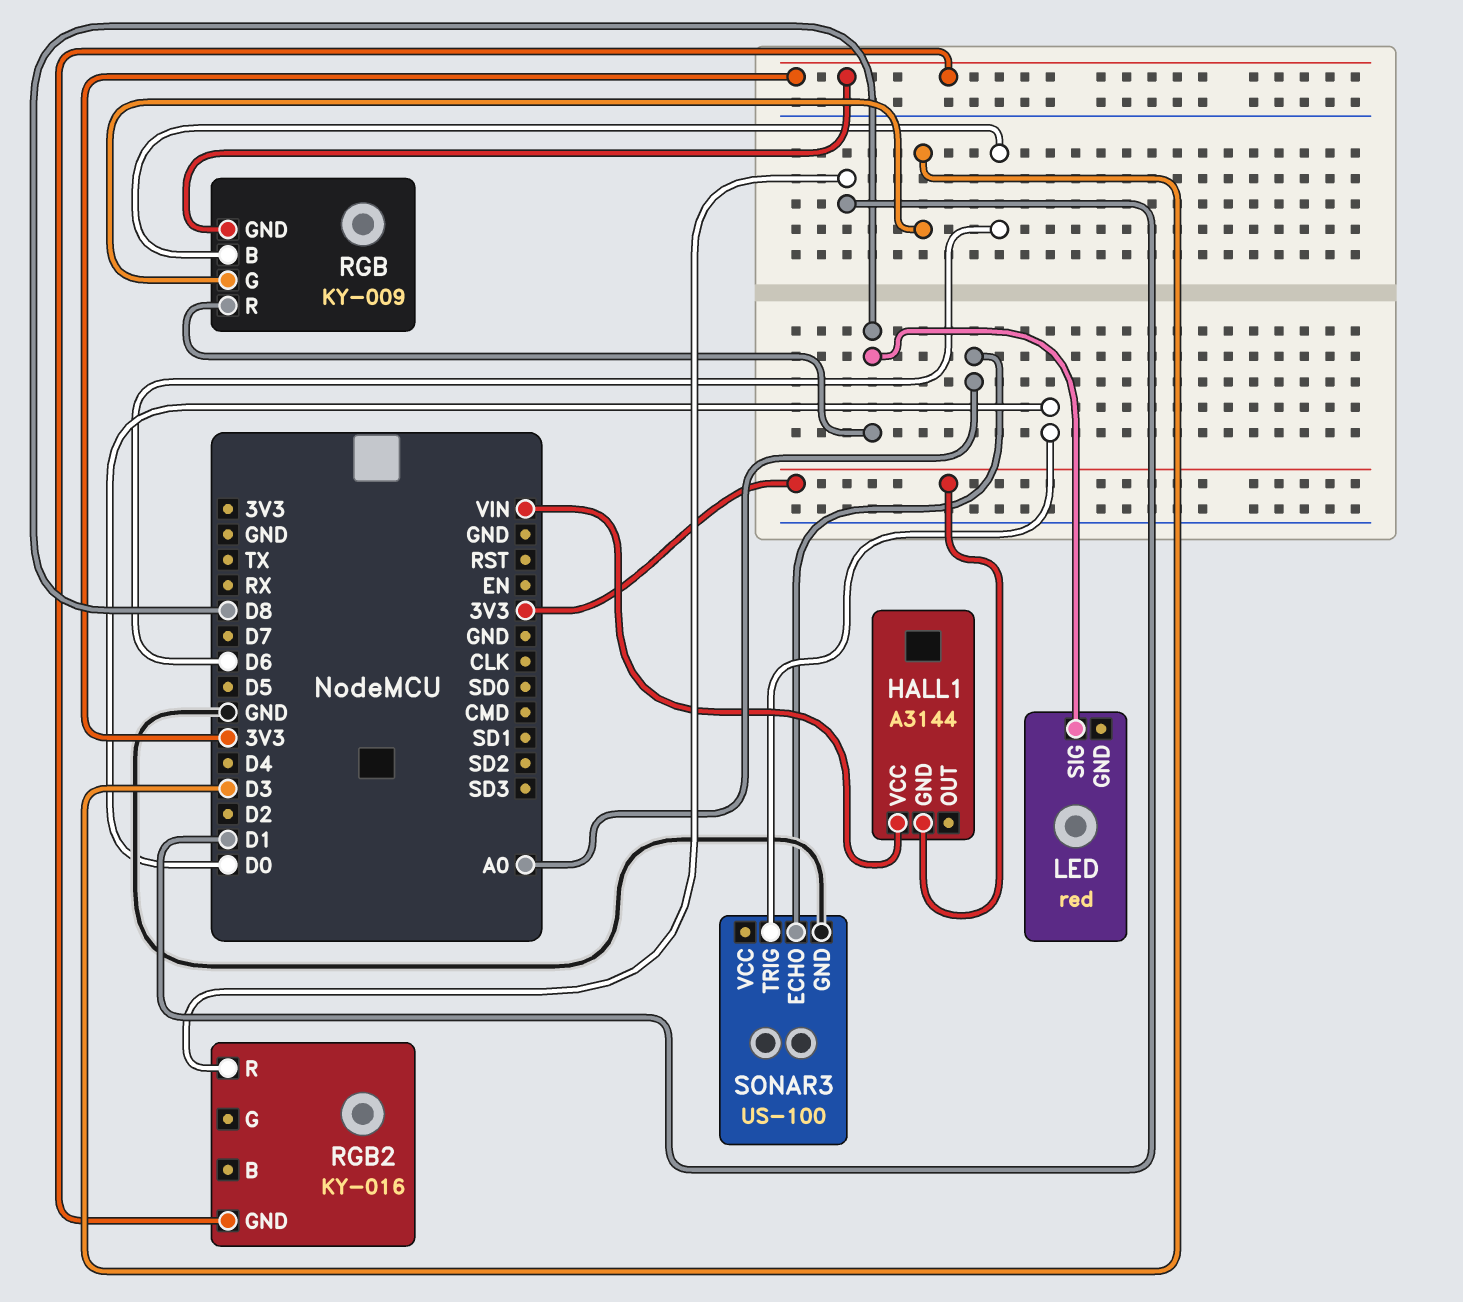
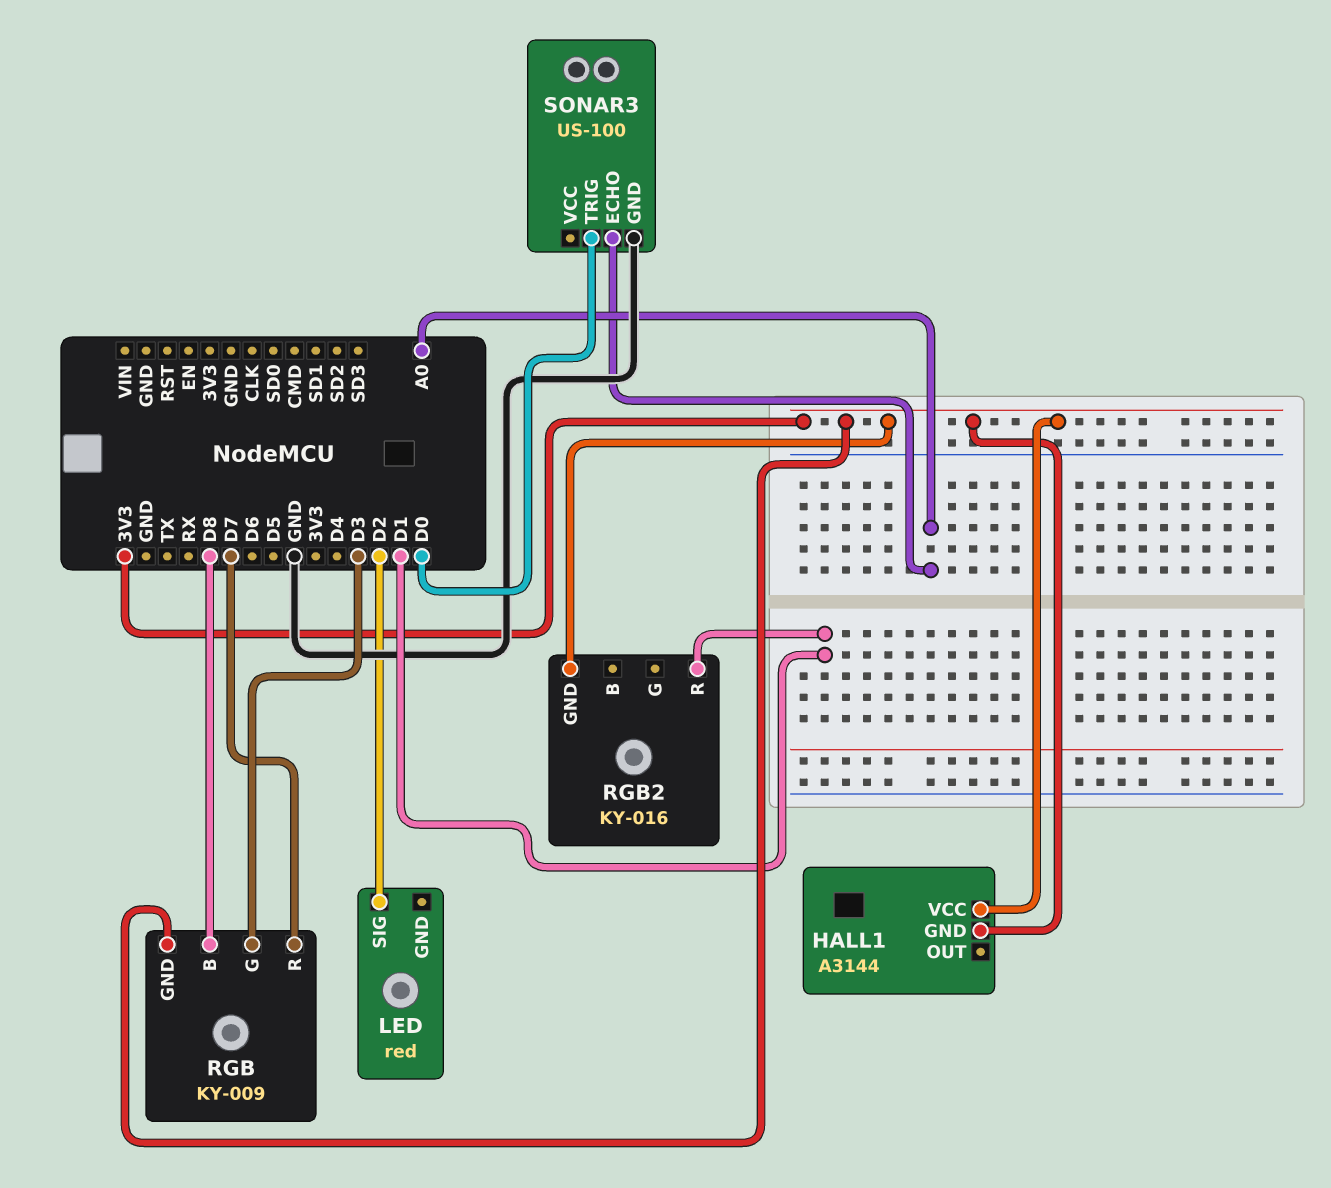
HALL1 pin VCC: VIN -> 3V3
LED pin SIG: D8 -> D2
RGB pin B: D6 -> D8
RGB pin R: D8 -> D7

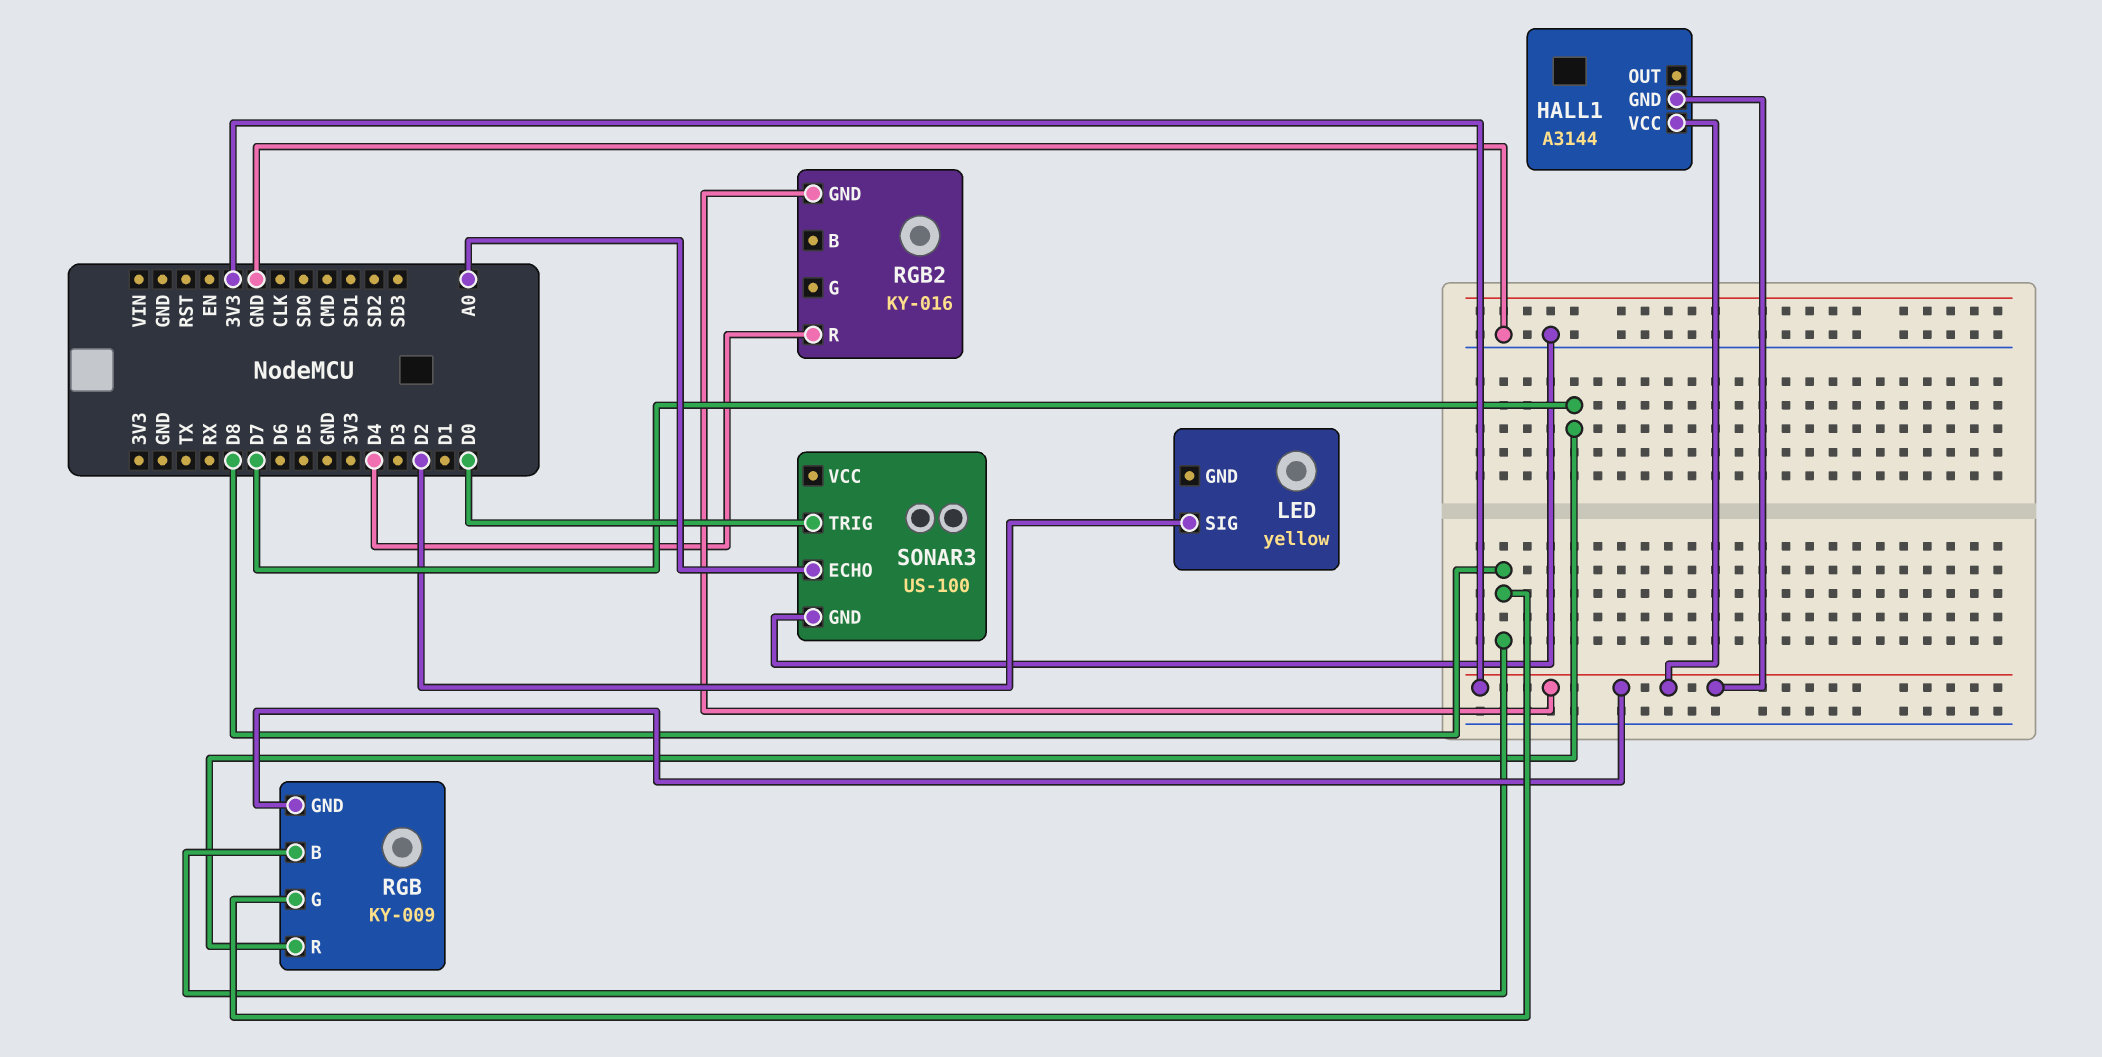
LED: red -> yellow
RGB pin G: D3 -> D8
RGB2 pin R: D1 -> D4

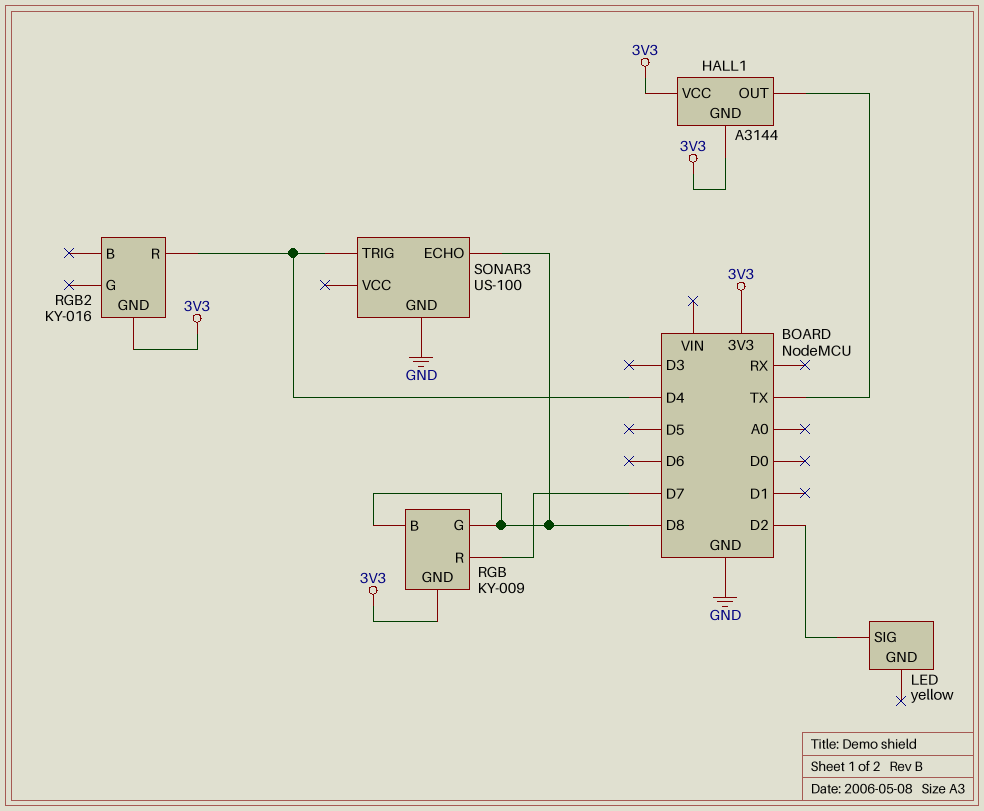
HALL1 pin OUT: none -> TX
SONAR3 pin ECHO: A0 -> D8
SONAR3 pin TRIG: D0 -> D4

